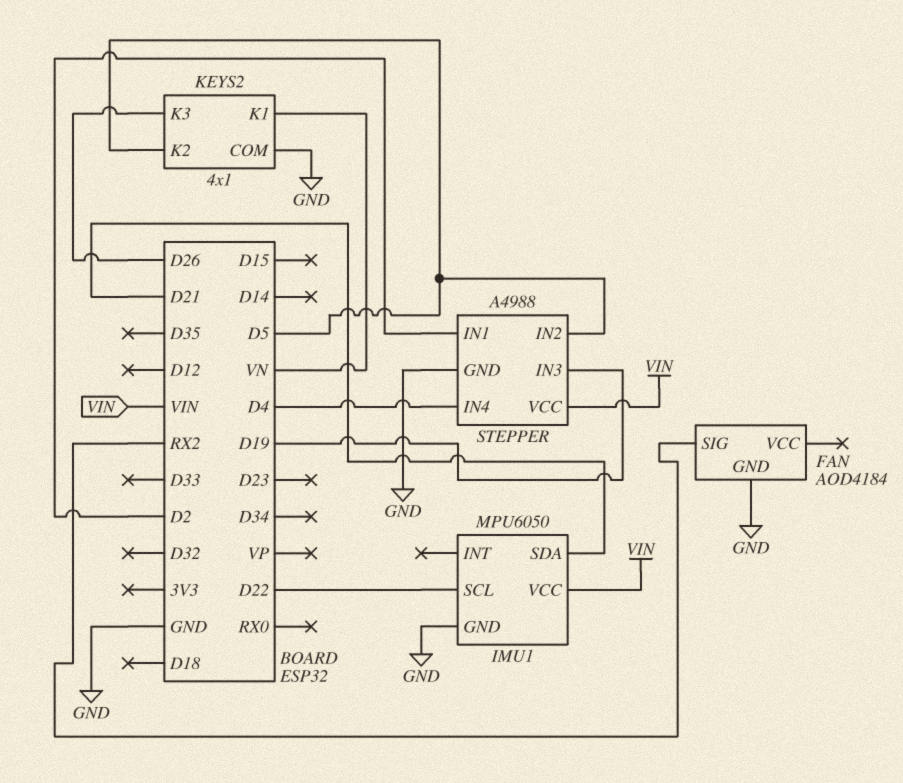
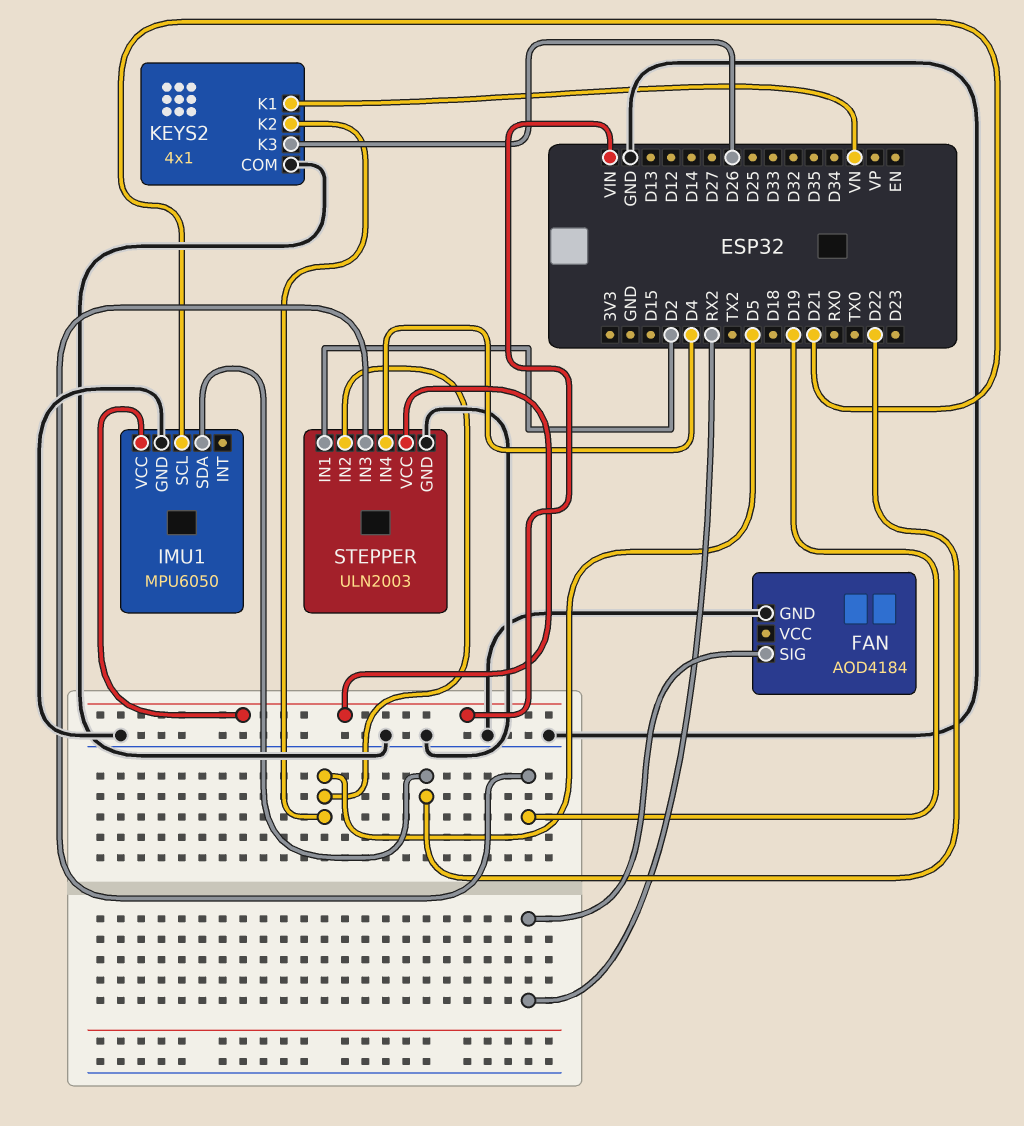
IMU1 pin SCL: D22 -> D21
IMU1 pin SDA: D21 -> D22
STEPPER: A4988 -> ULN2003

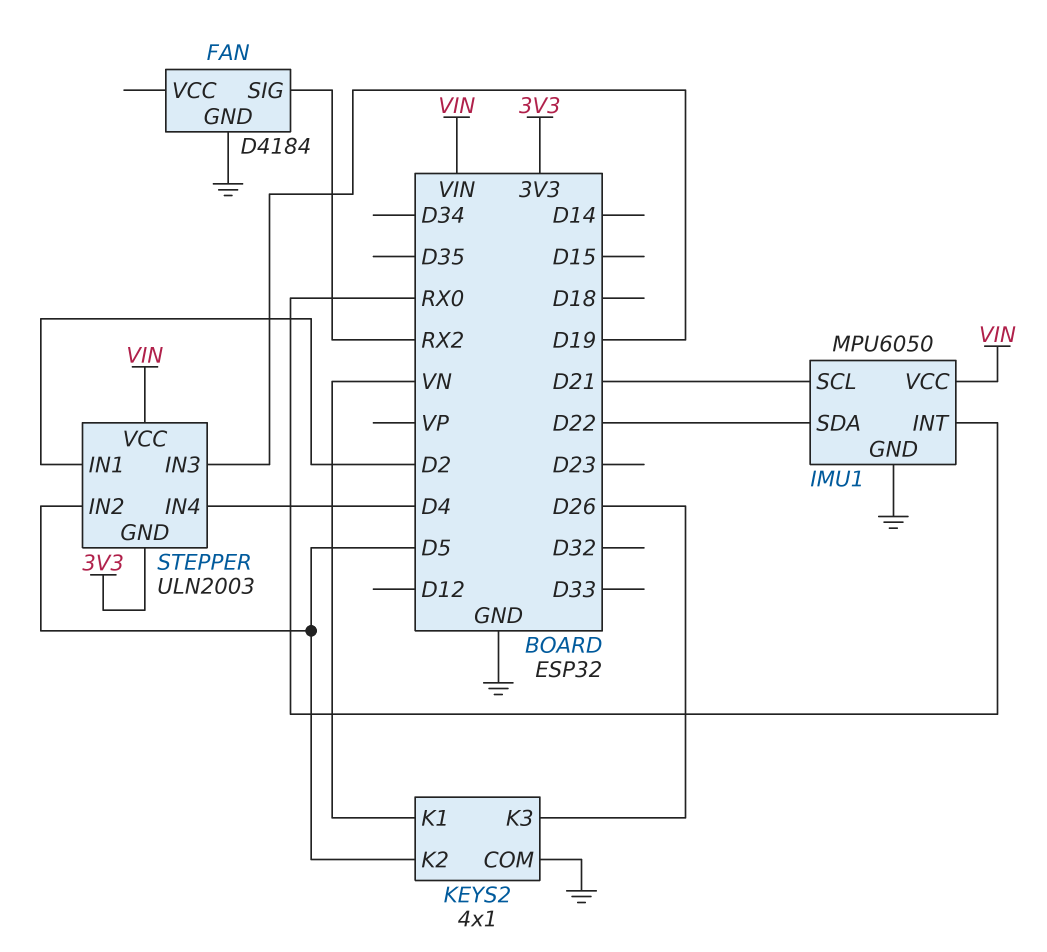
FAN: AOD4184 -> D4184
IMU1 pin INT: none -> RX0
STEPPER pin GND: GND -> 3V3

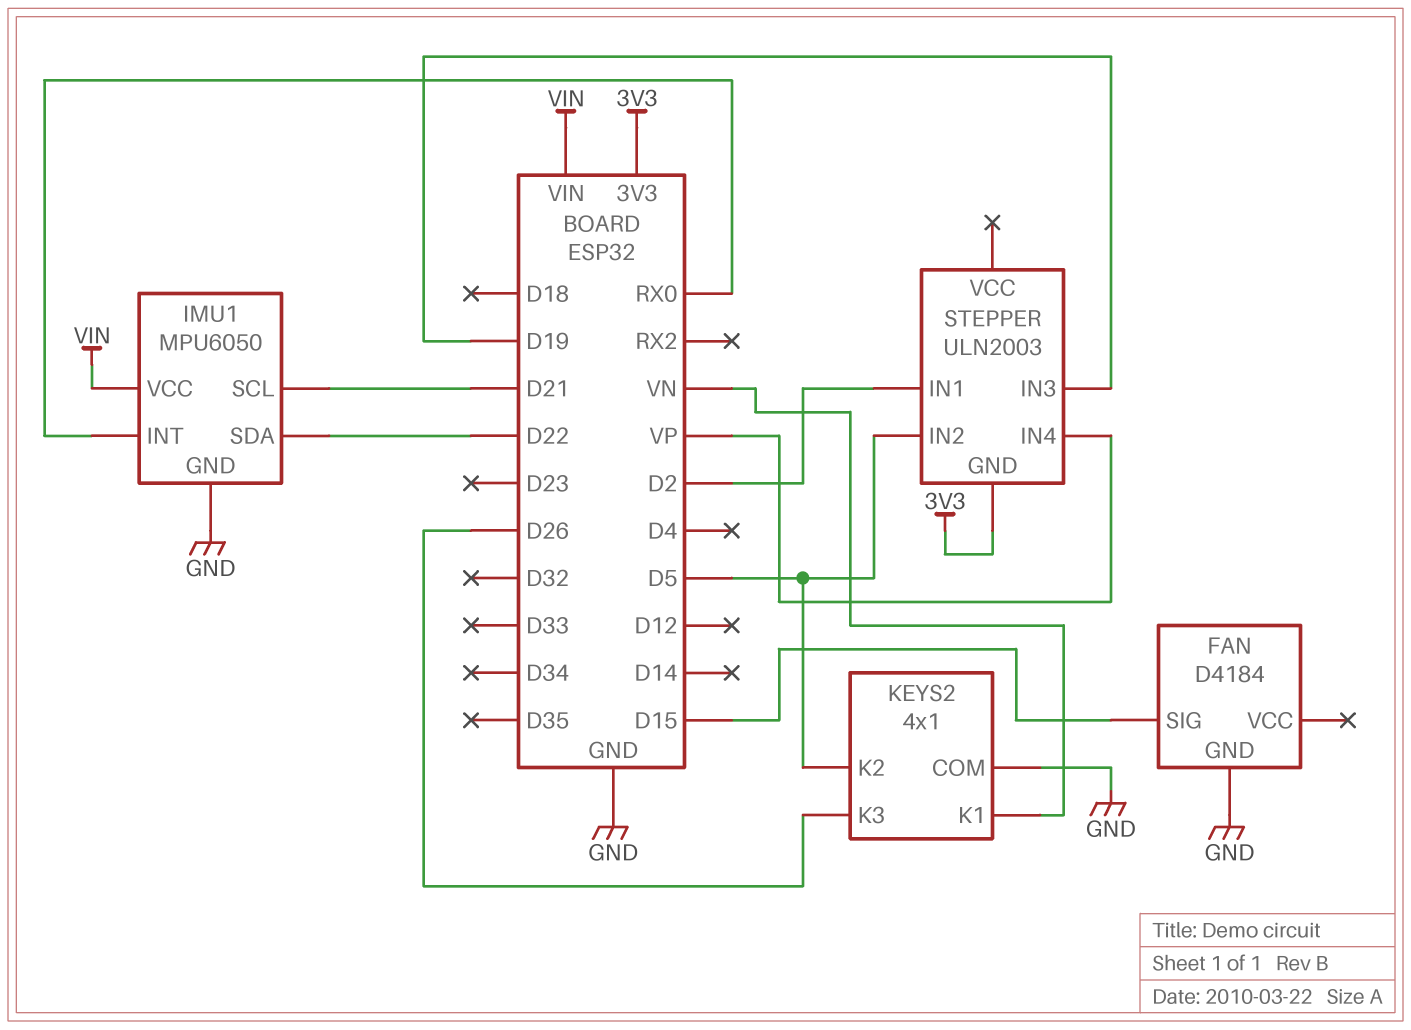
FAN pin SIG: RX2 -> D15
STEPPER pin IN4: D4 -> VP
STEPPER pin VCC: VIN -> none

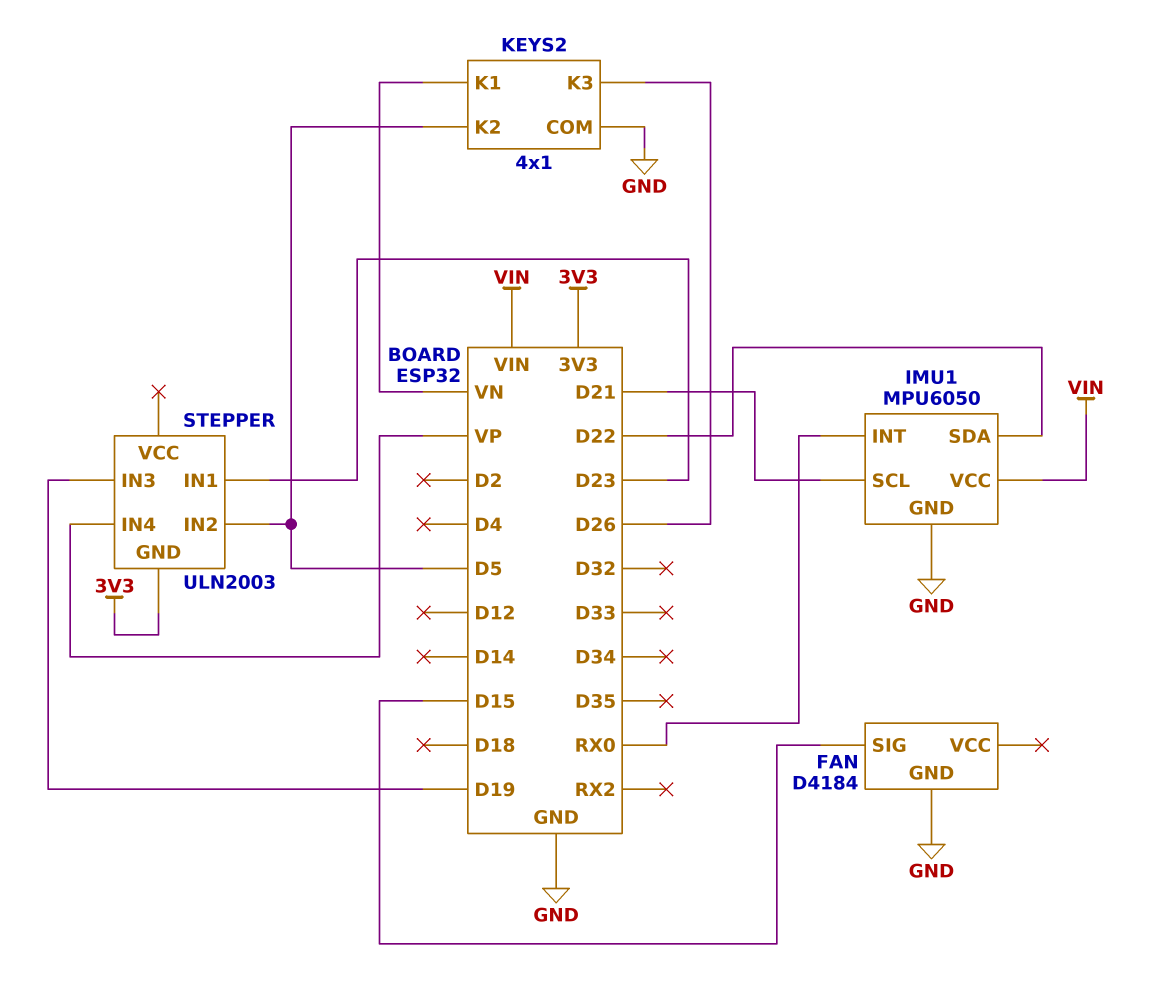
STEPPER pin IN1: D2 -> D23

